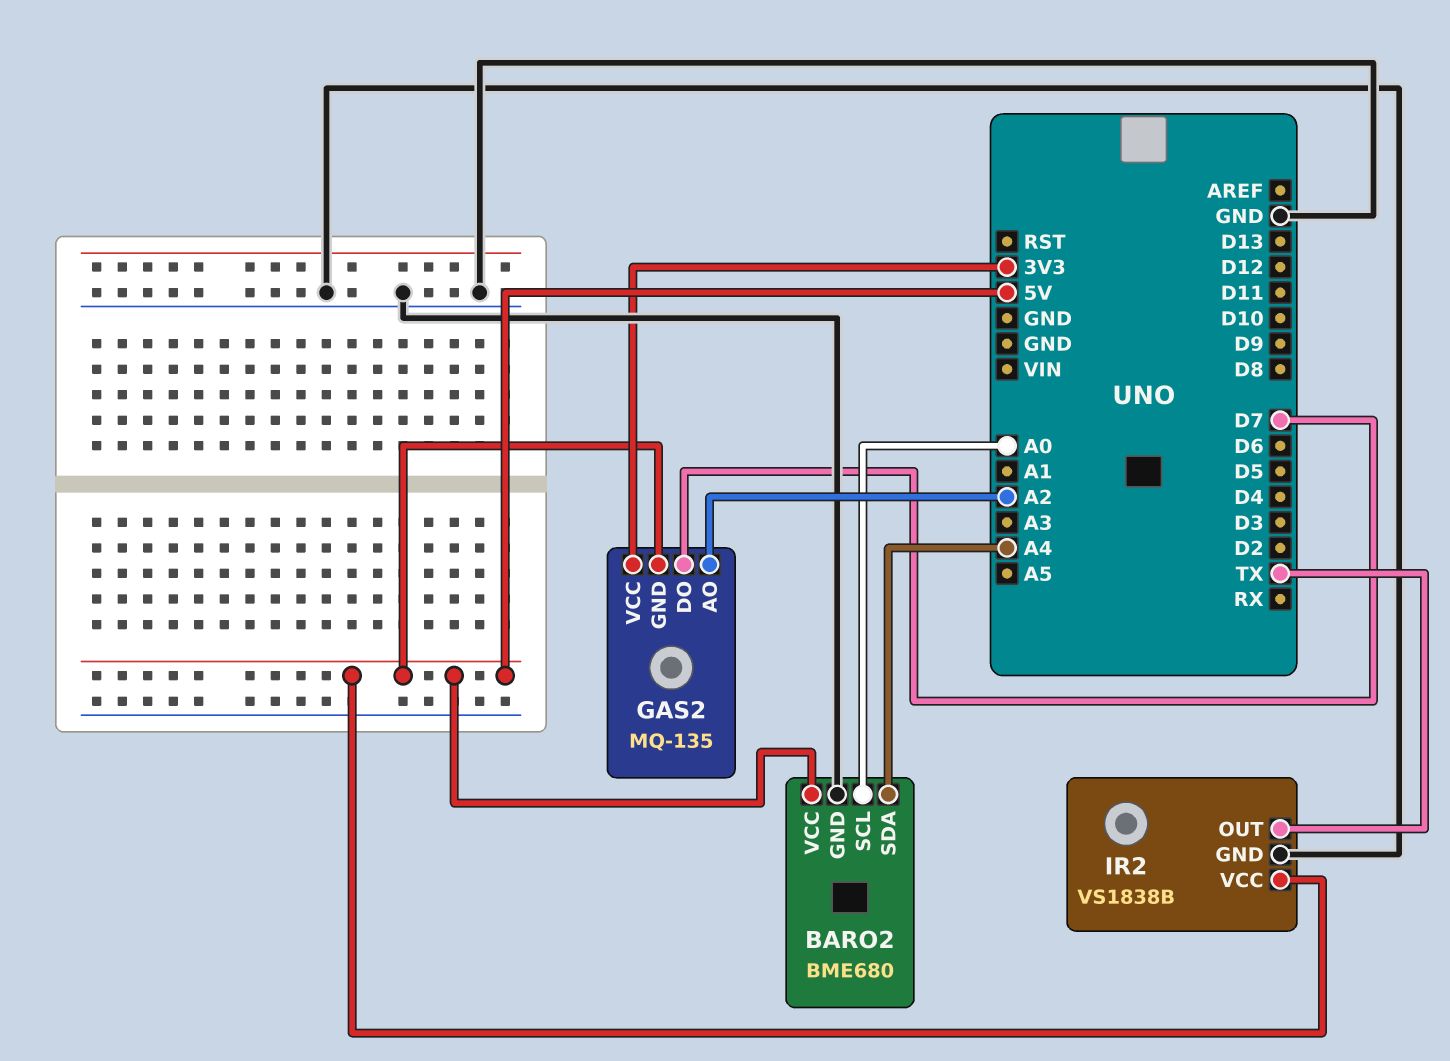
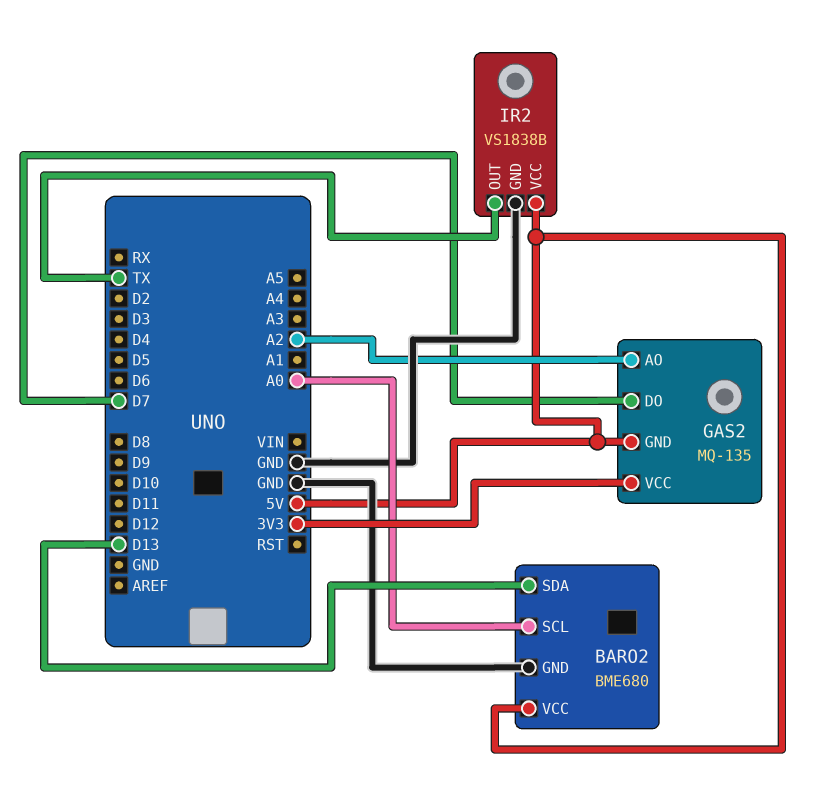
BARO2 pin SDA: A4 -> D13

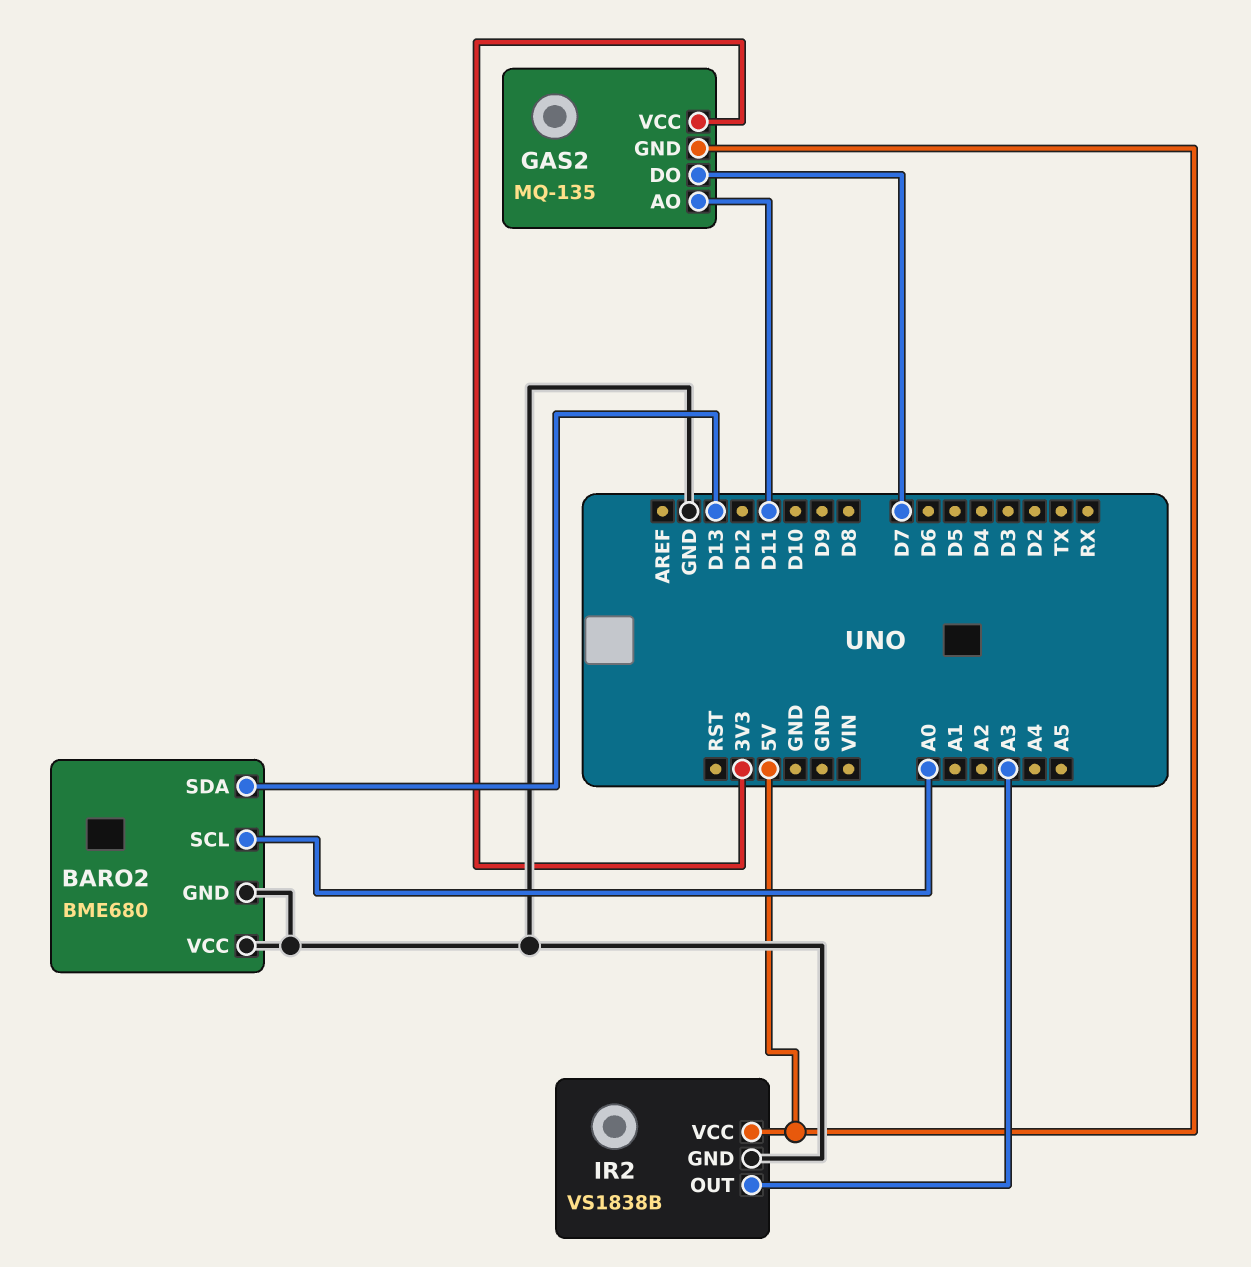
BARO2 pin VCC: 5V -> GND
GAS2 pin AO: A2 -> D11
IR2 pin OUT: TX -> A3

